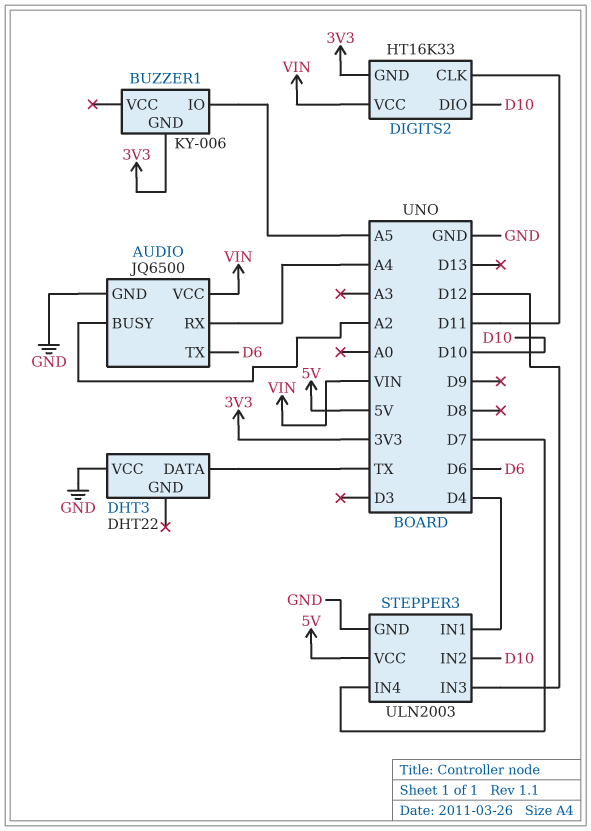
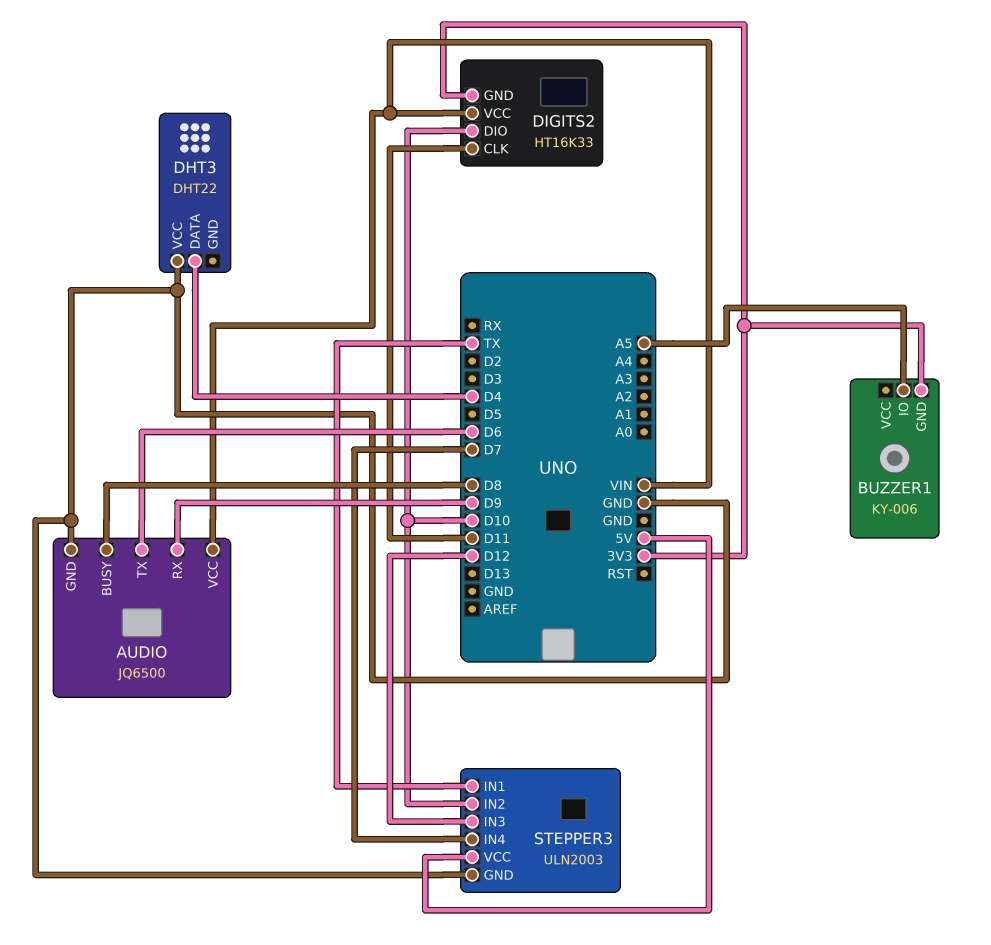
AUDIO pin BUSY: A2 -> D8
AUDIO pin RX: A4 -> D9
DHT3 pin DATA: TX -> D4
STEPPER3 pin IN1: D4 -> TX

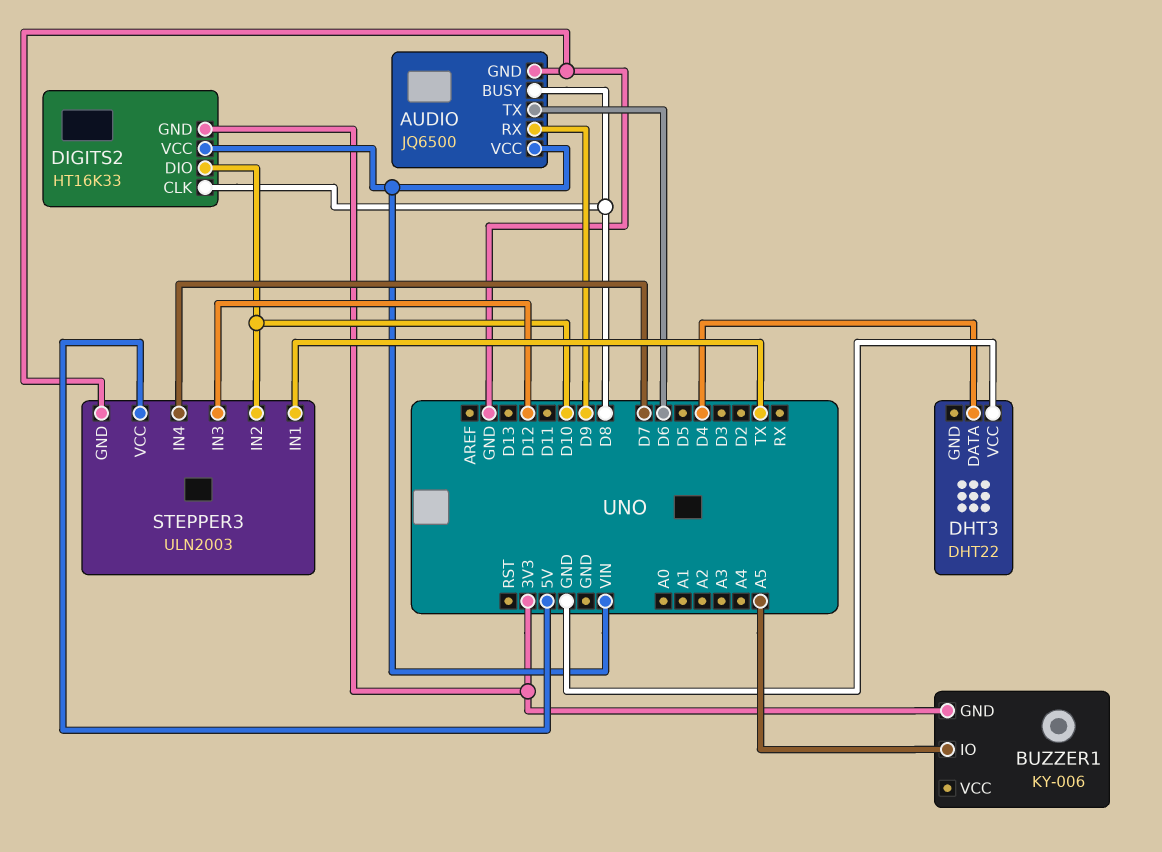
DIGITS2 pin CLK: D11 -> D8

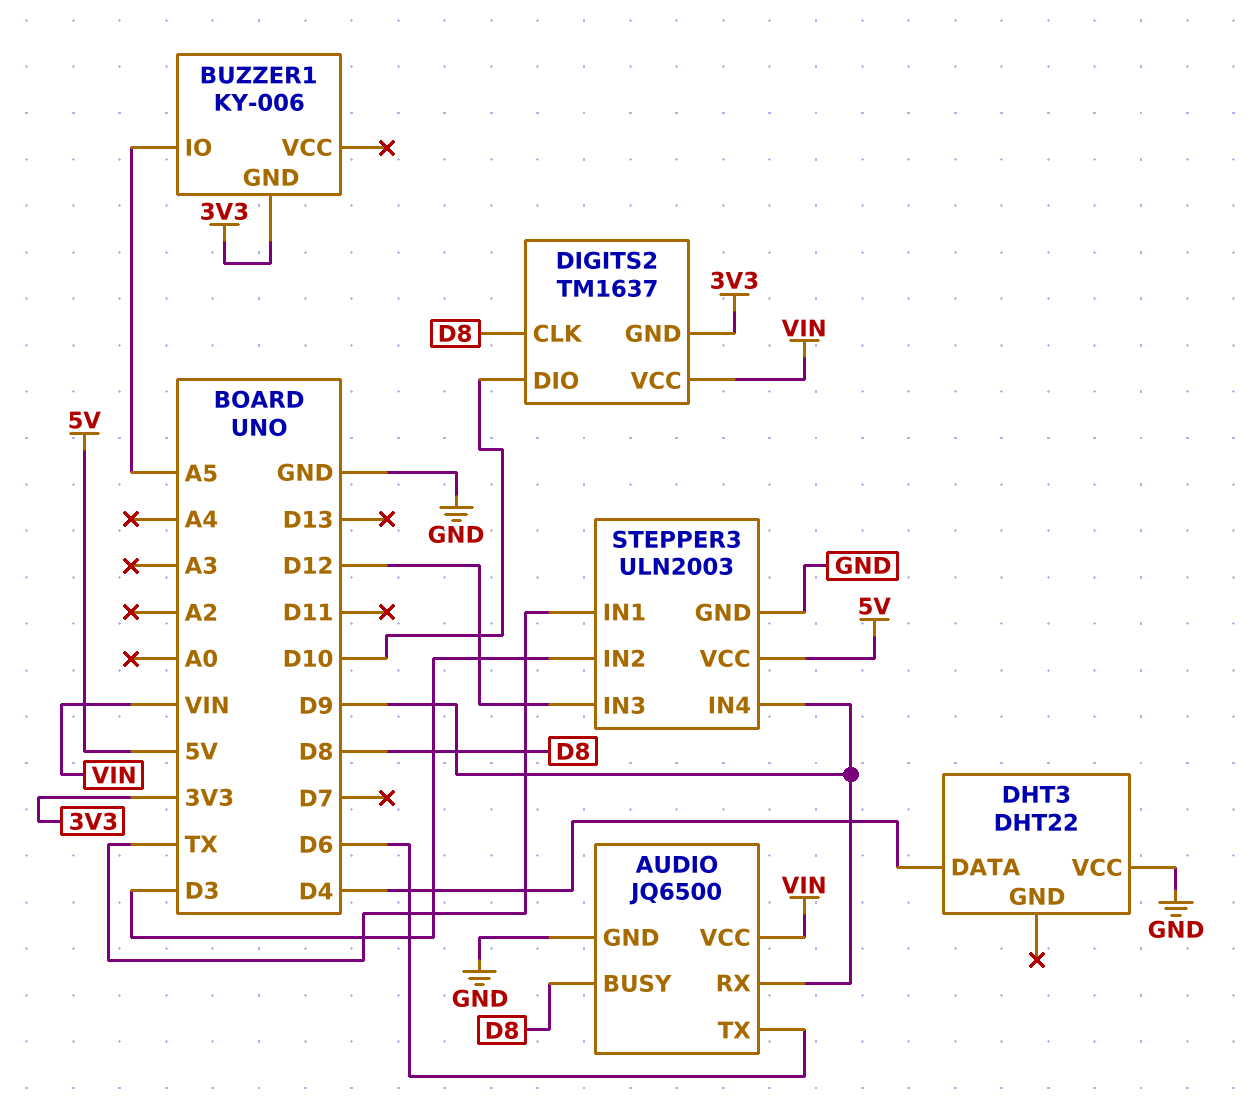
DIGITS2: HT16K33 -> TM1637
STEPPER3 pin IN2: D10 -> D3
STEPPER3 pin IN4: D7 -> D9

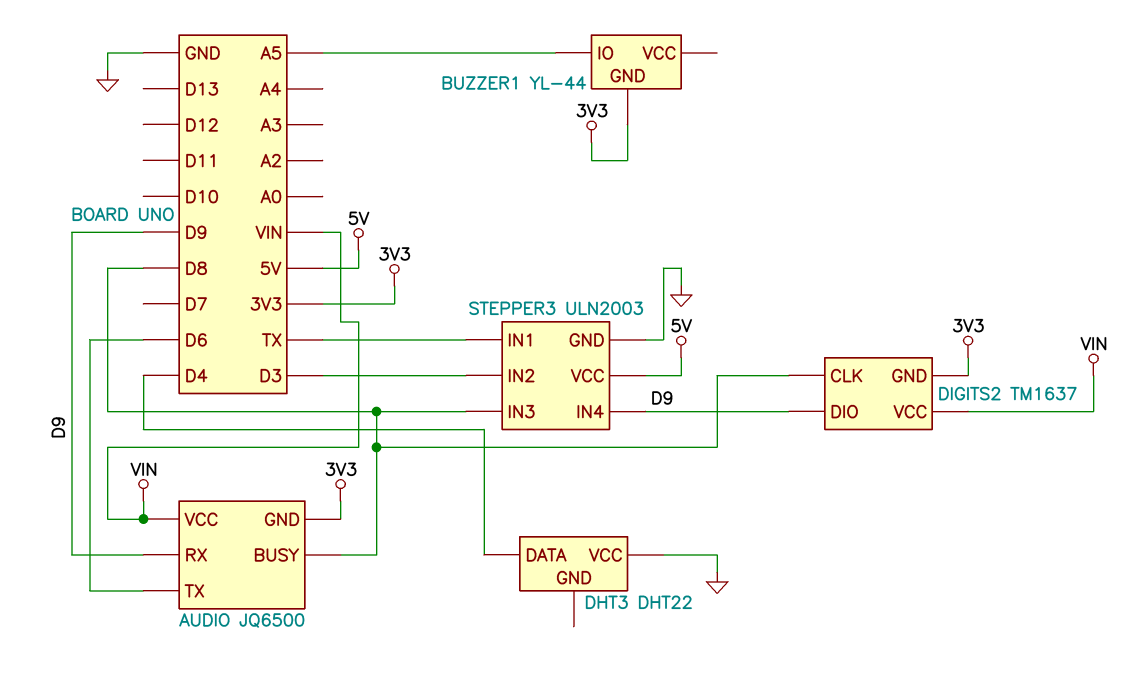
AUDIO pin GND: GND -> 3V3
BUZZER1: KY-006 -> YL-44
DIGITS2 pin DIO: D10 -> D9
STEPPER3 pin IN3: D12 -> D8

